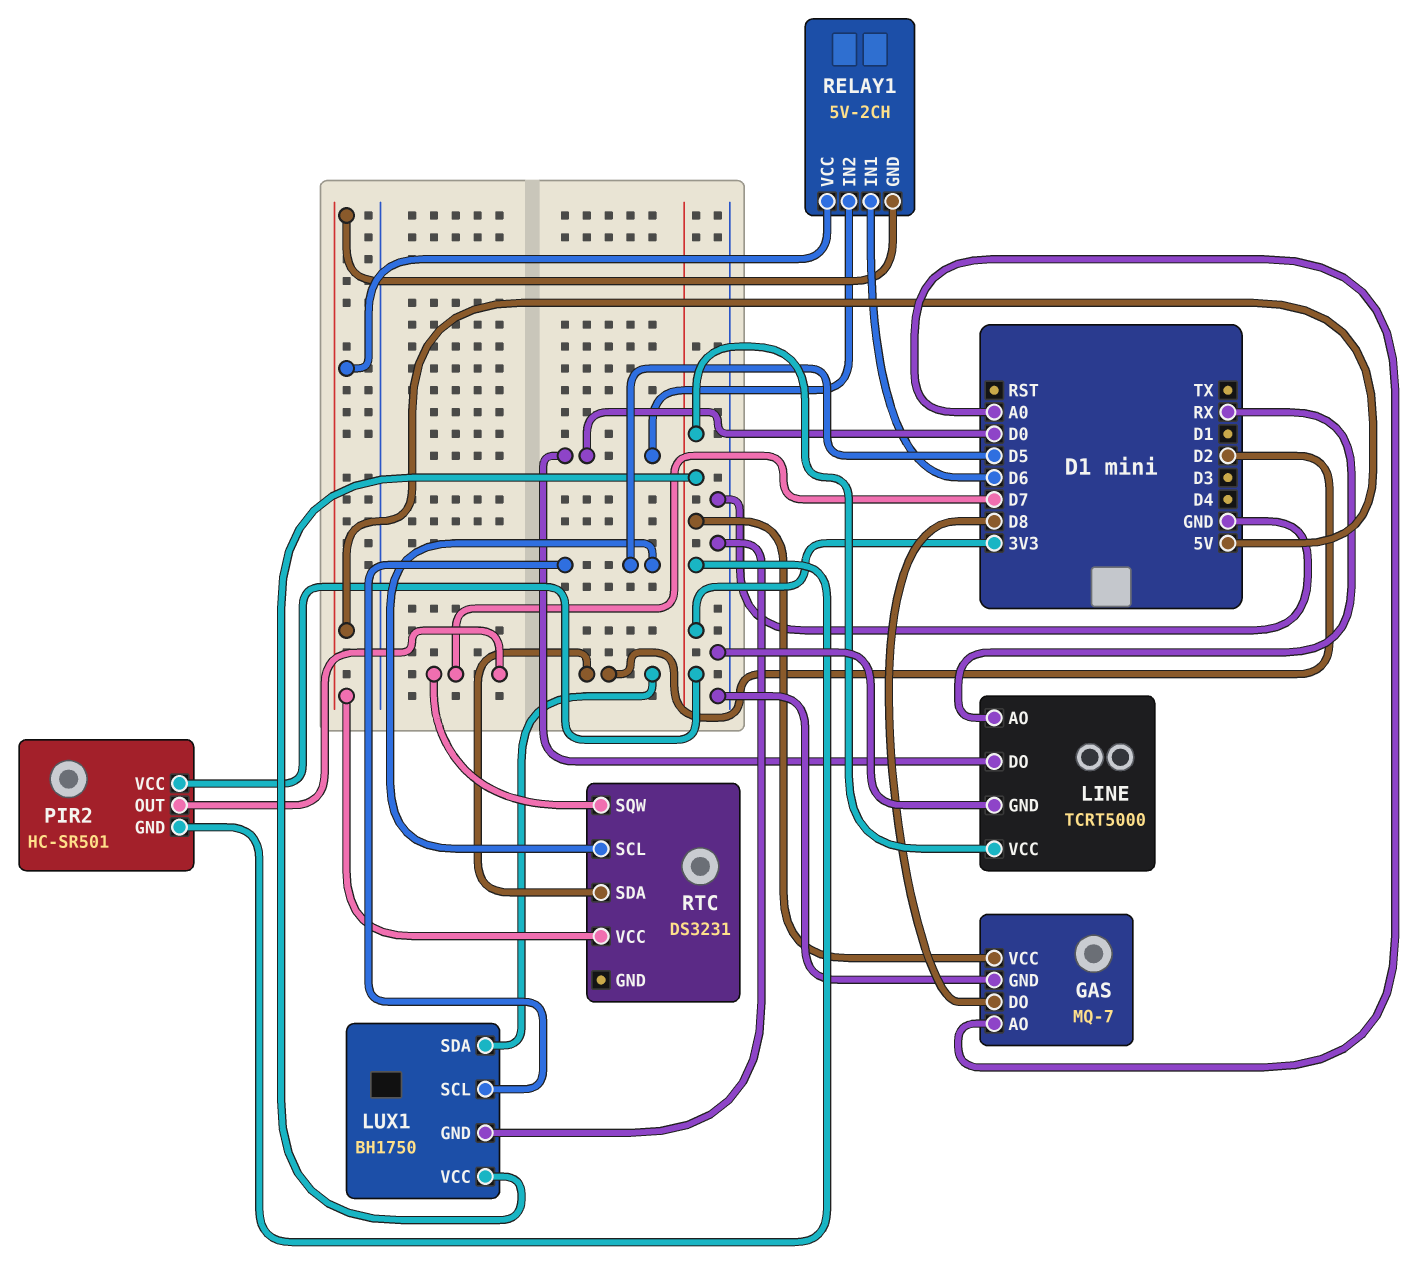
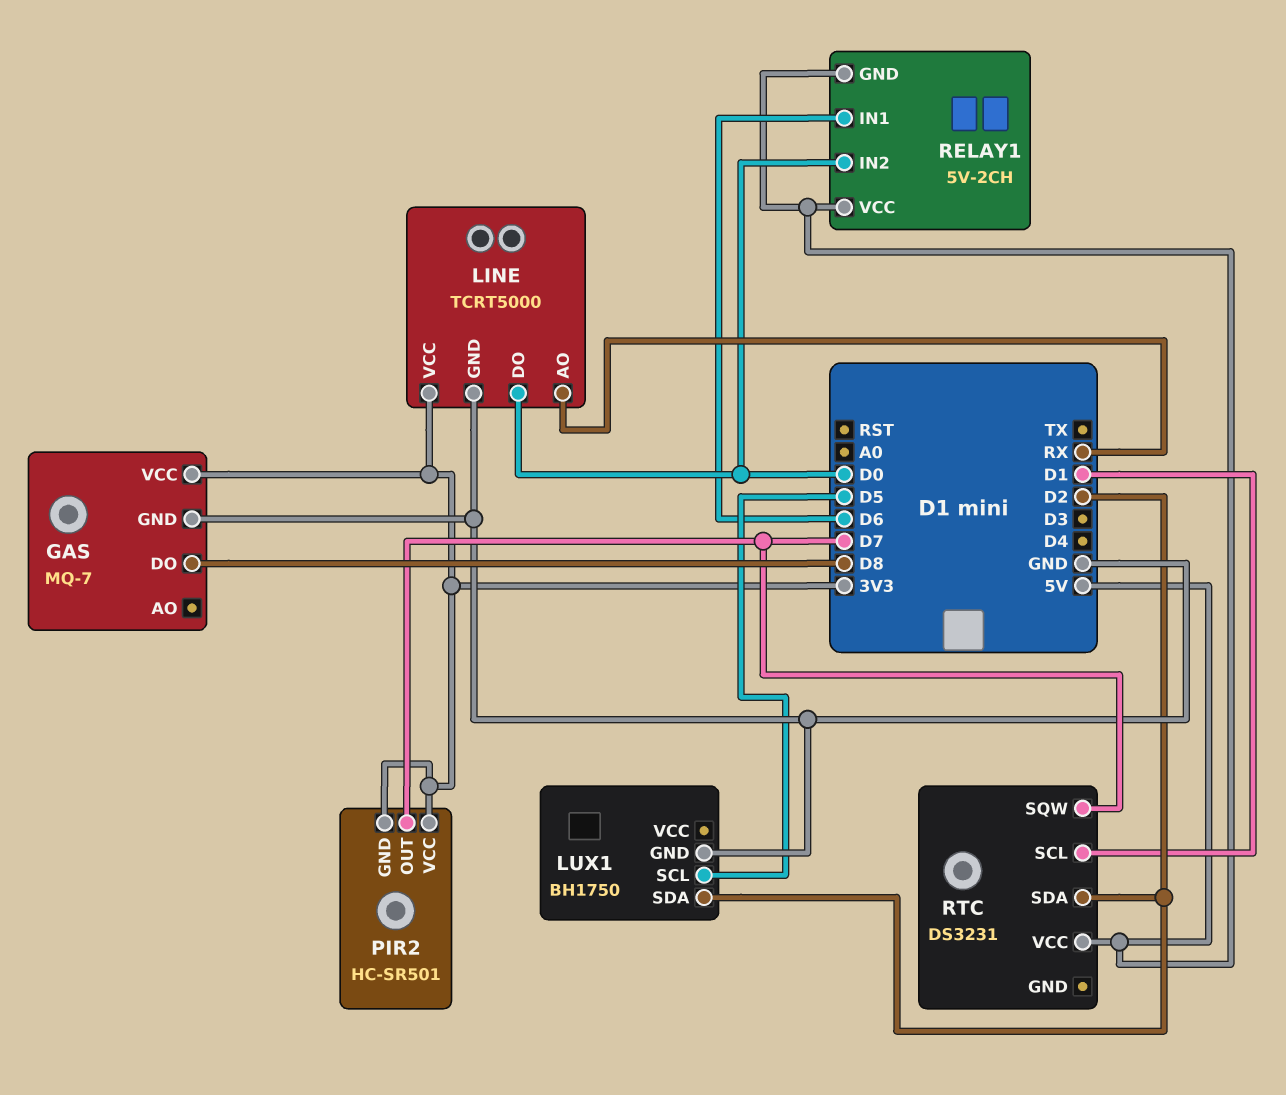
GAS pin AO: A0 -> none
LUX1 pin VCC: 3V3 -> none
RTC pin SCL: D5 -> D1

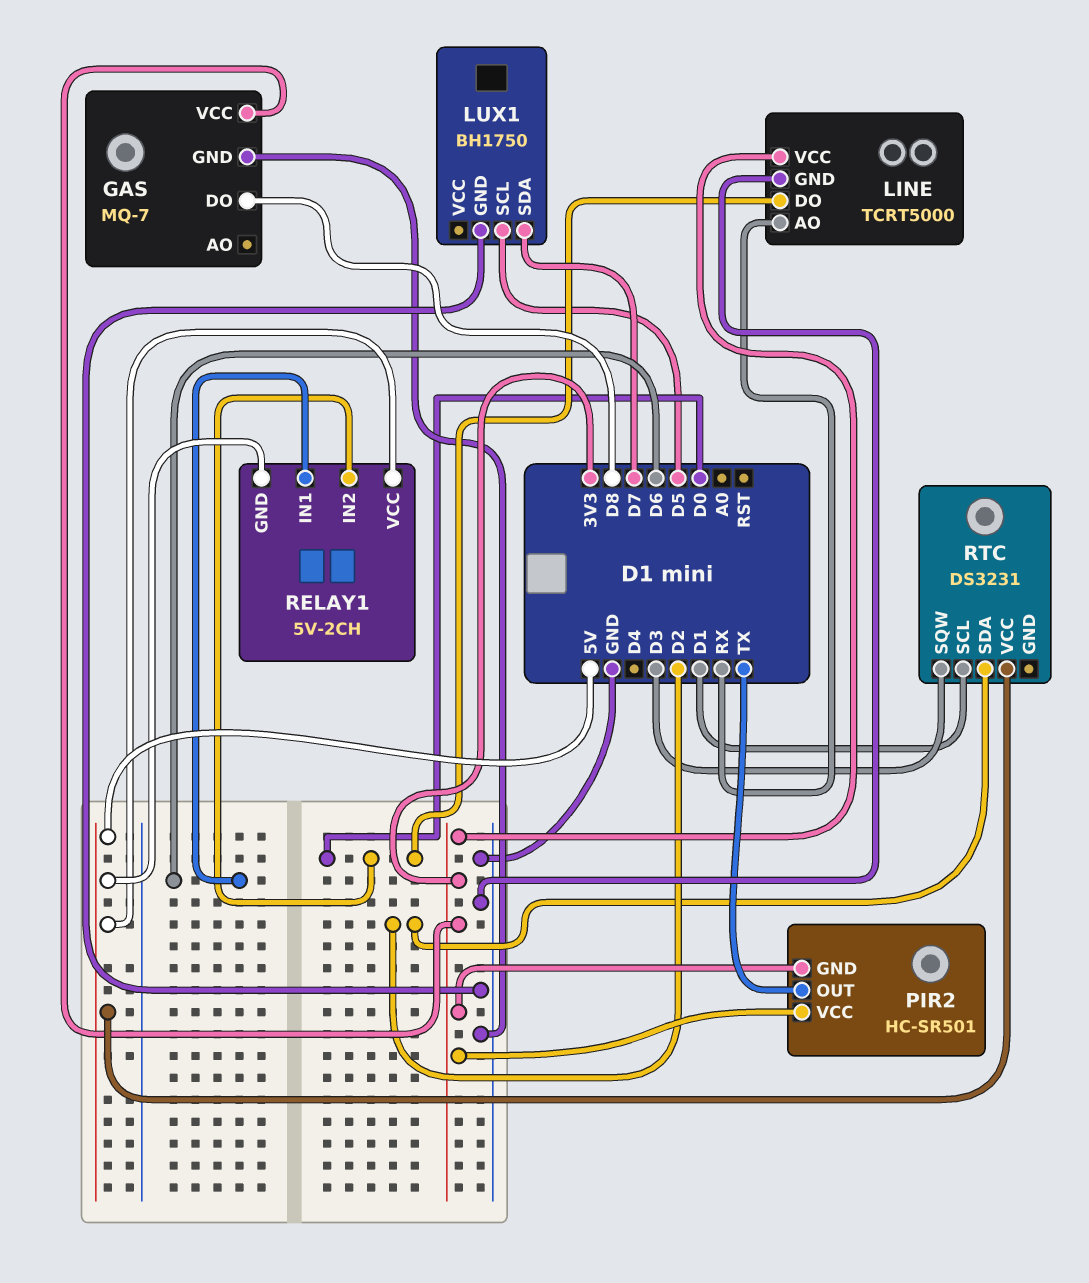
LUX1 pin SDA: D2 -> D7
PIR2 pin OUT: D7 -> TX
RTC pin SQW: D7 -> D3

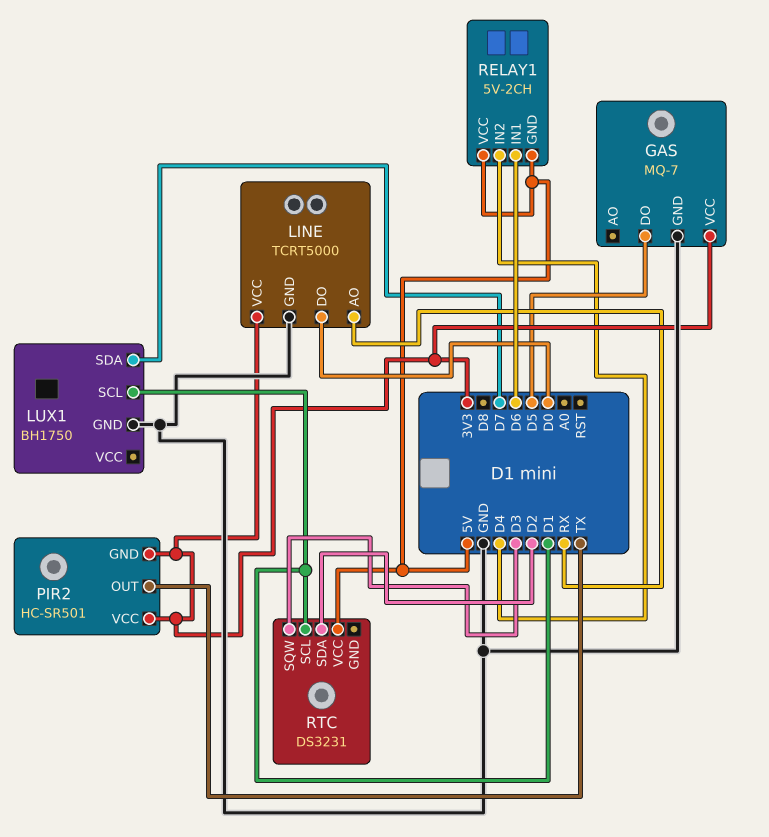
GAS pin DO: D8 -> D5
LUX1 pin SCL: D5 -> D1
RELAY1 pin IN2: D0 -> D4

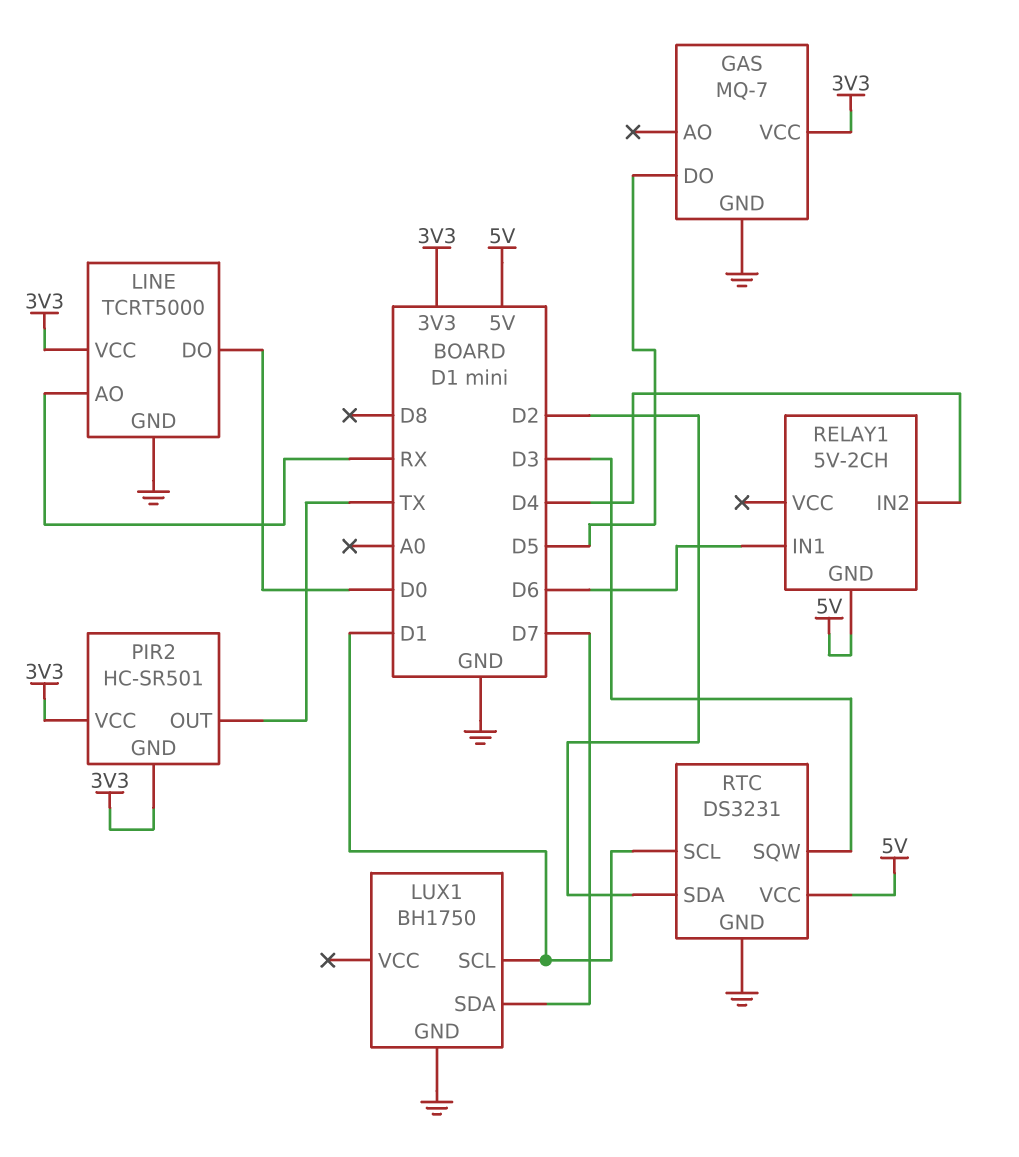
RELAY1 pin VCC: 5V -> none
RTC pin GND: none -> GND

